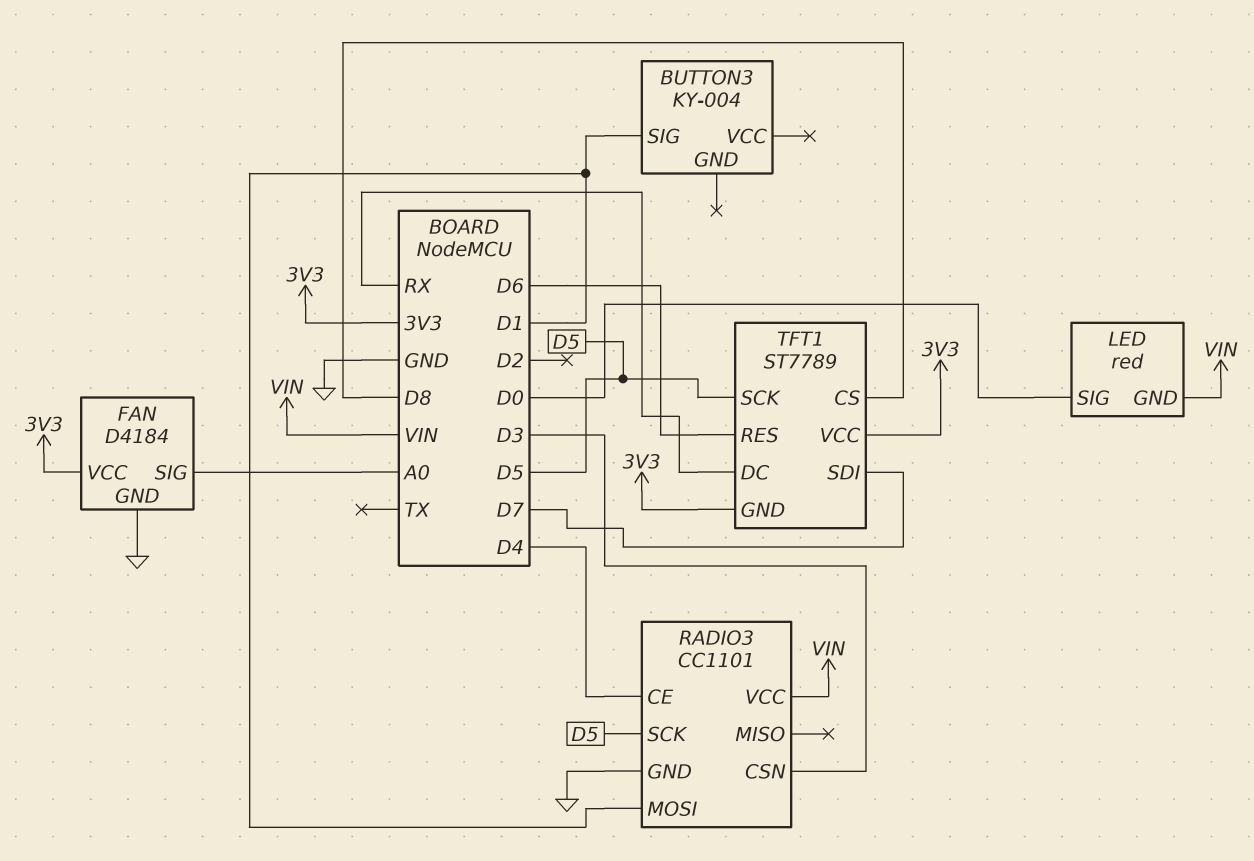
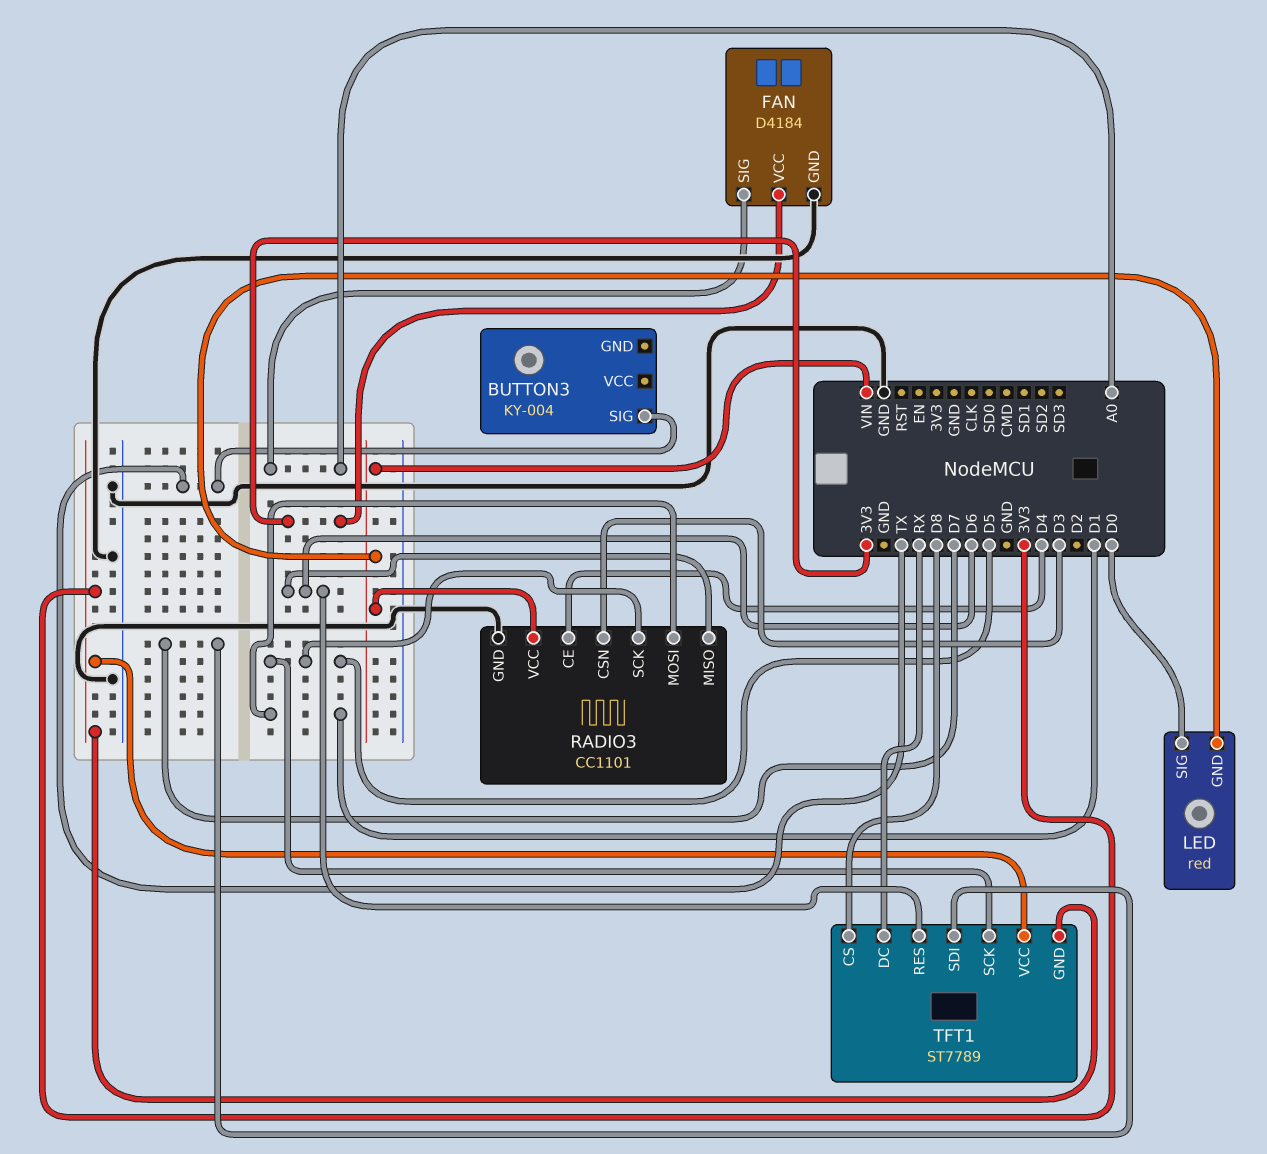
BUTTON3 pin SIG: D1 -> TX
RADIO3 pin MISO: none -> D6

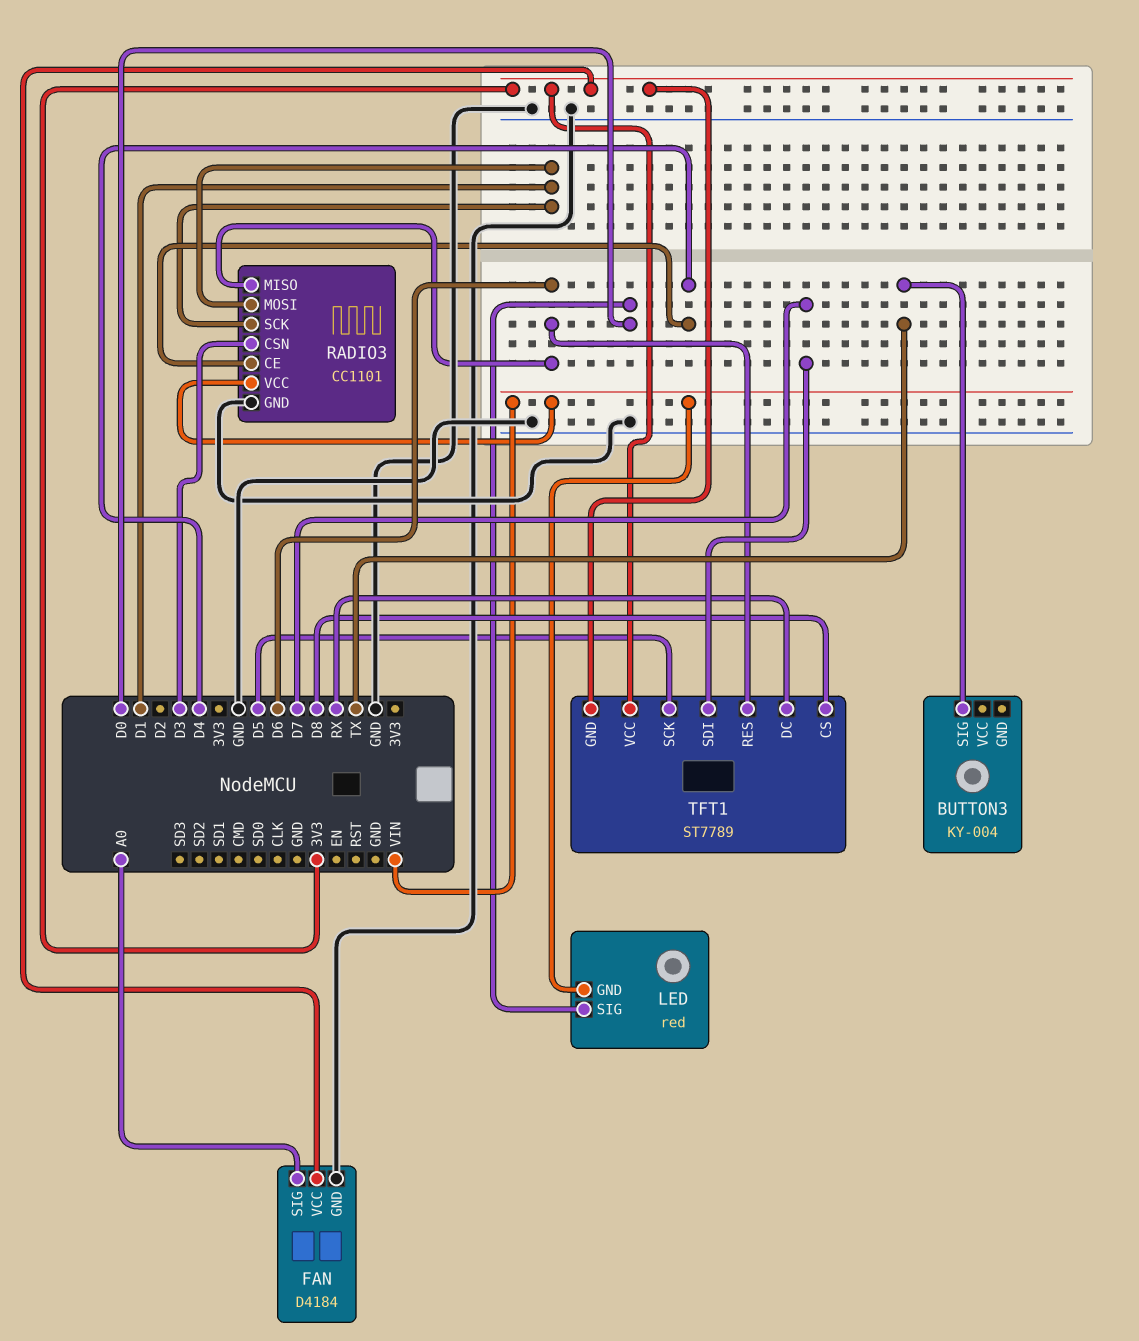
RADIO3 pin SCK: D5 -> D1

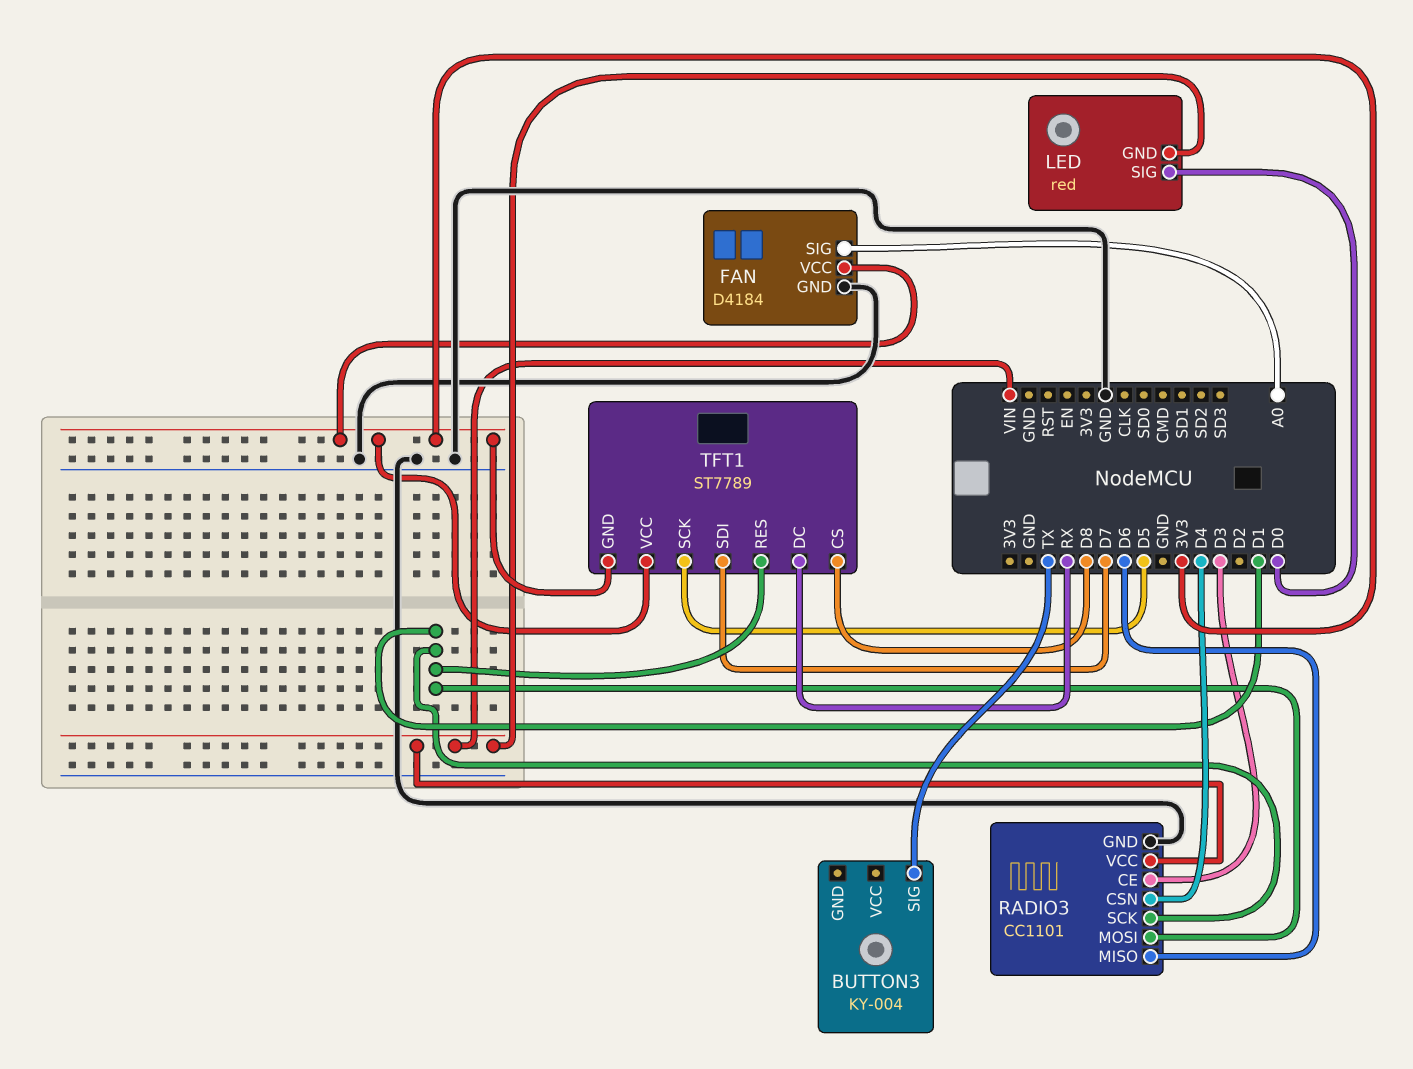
RADIO3 pin CE: D4 -> D3
RADIO3 pin CSN: D3 -> D4
TFT1 pin RES: D6 -> D1

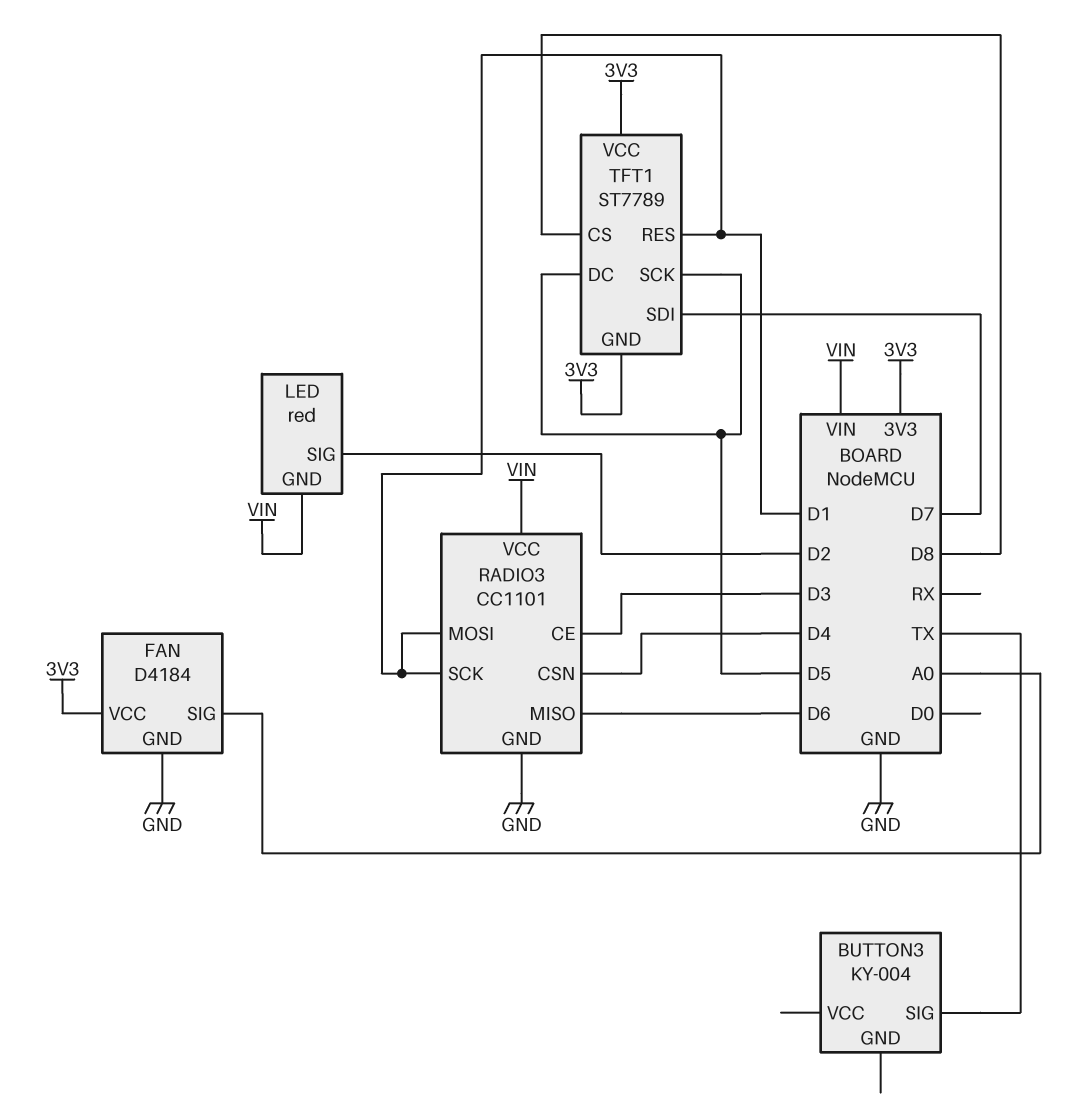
LED pin SIG: D0 -> D2
TFT1 pin DC: RX -> D5

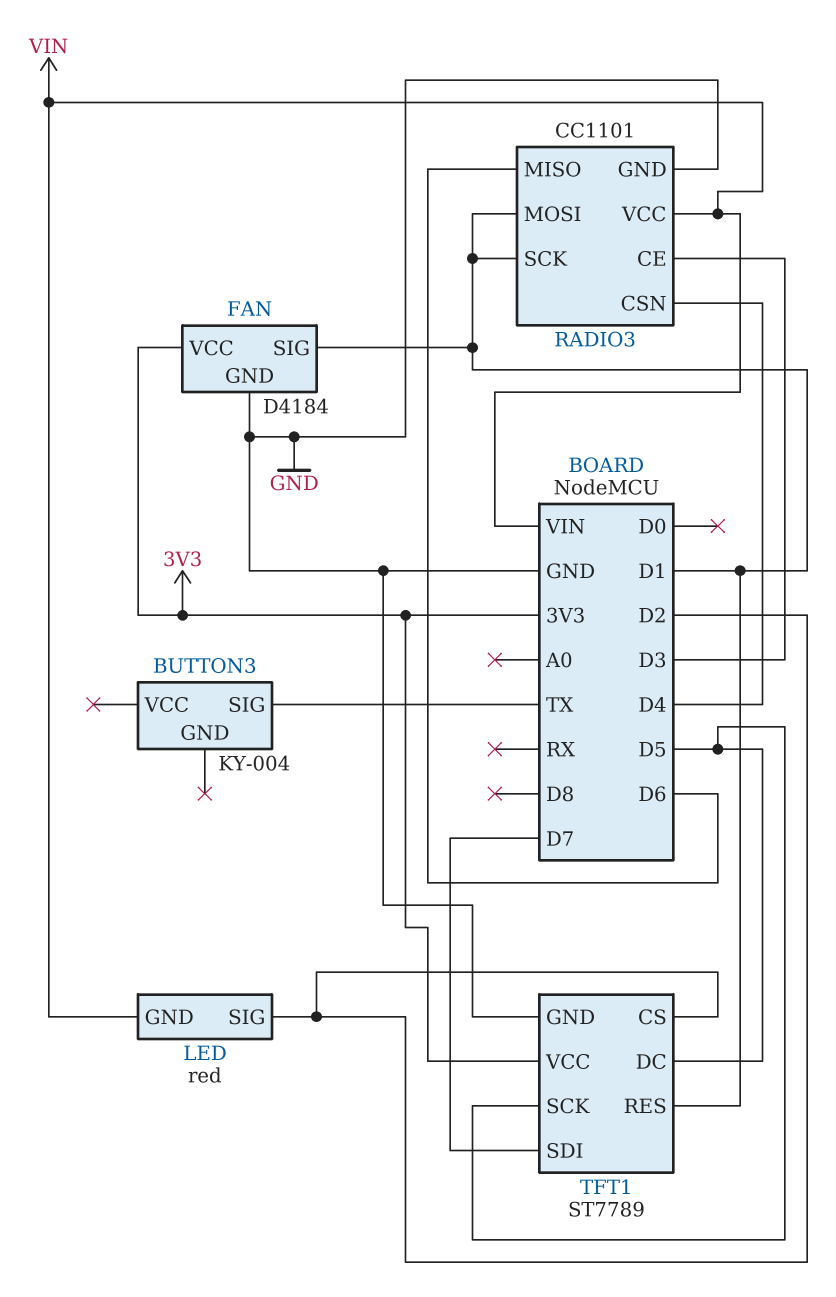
FAN pin SIG: A0 -> D1
TFT1 pin CS: D8 -> D2
TFT1 pin GND: 3V3 -> GND

